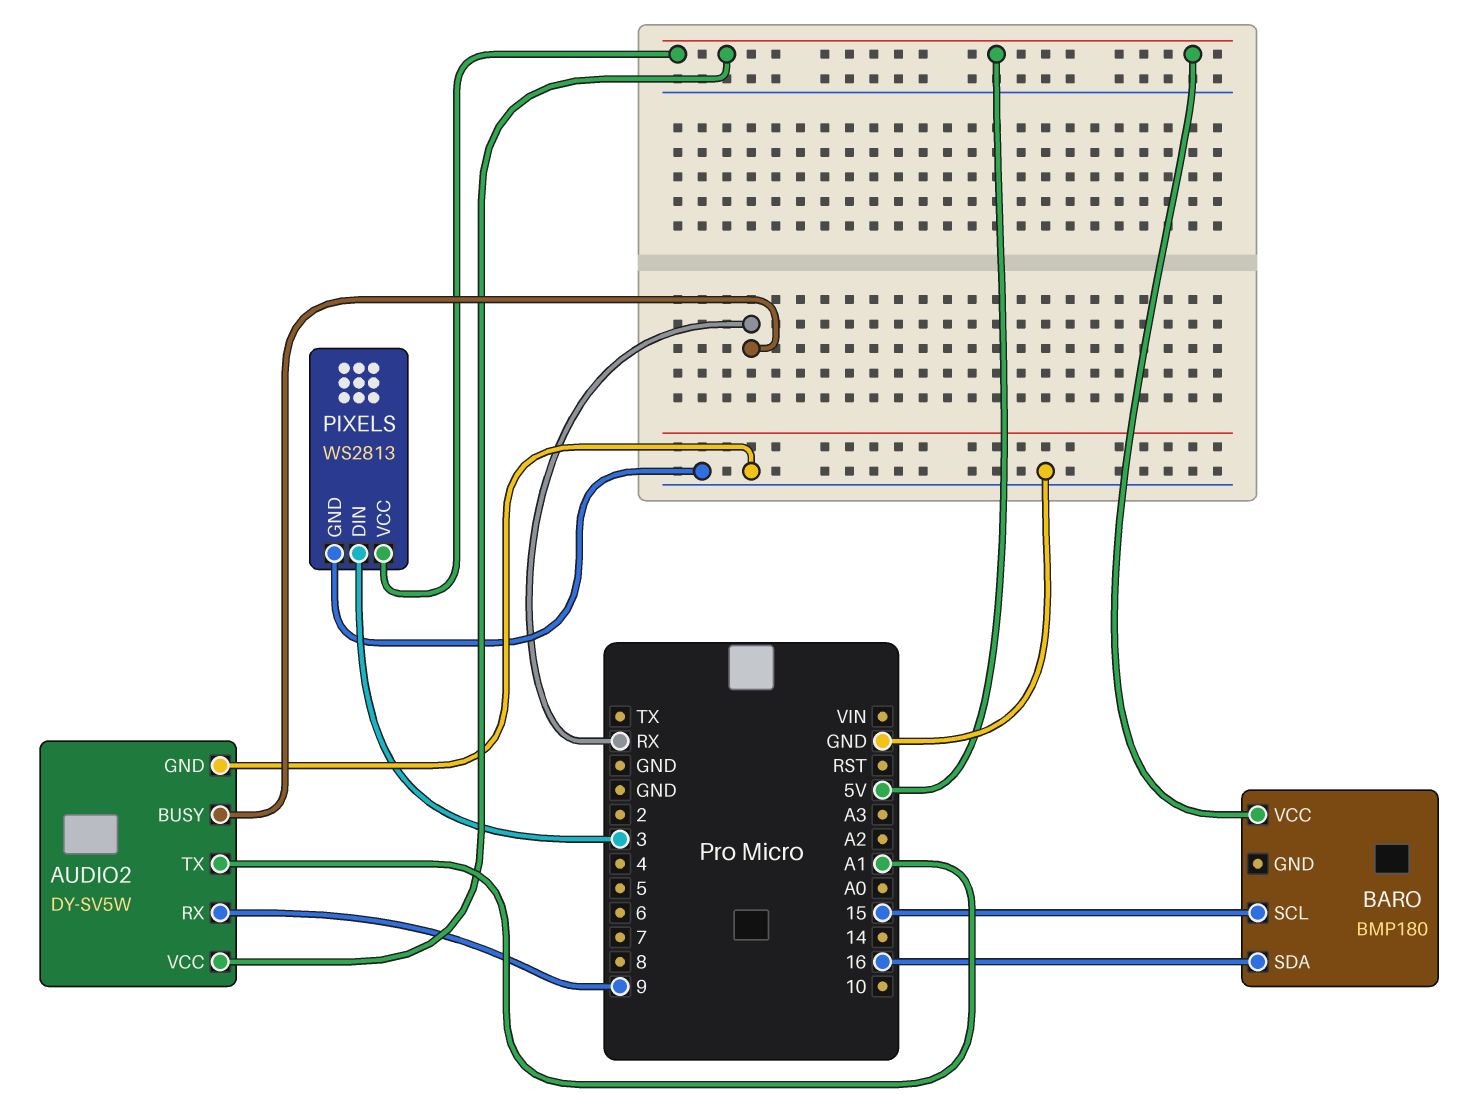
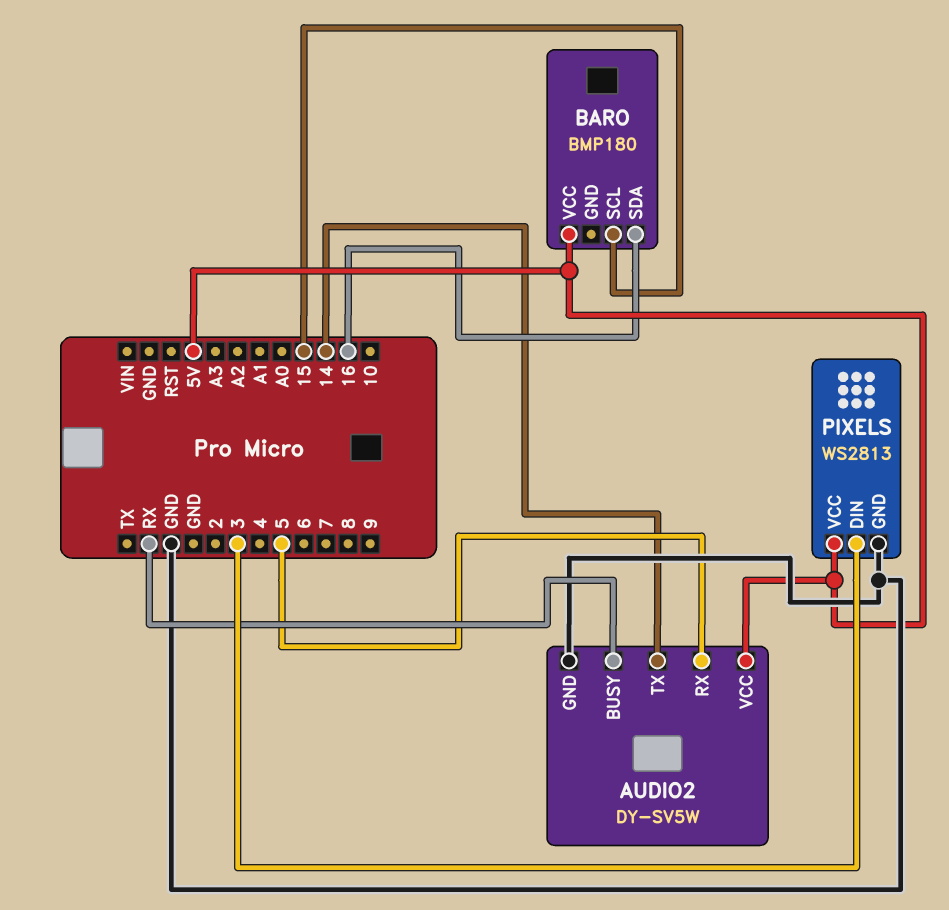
AUDIO2 pin RX: 9 -> 5
AUDIO2 pin TX: A1 -> 14

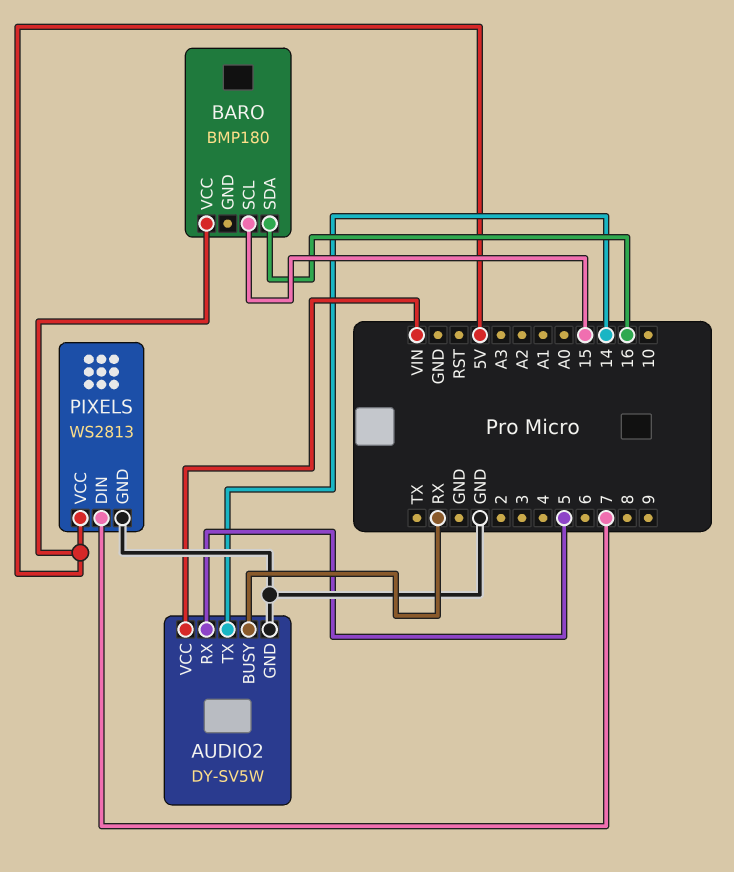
AUDIO2 pin VCC: 5V -> VIN
PIXELS pin DIN: 3 -> 7

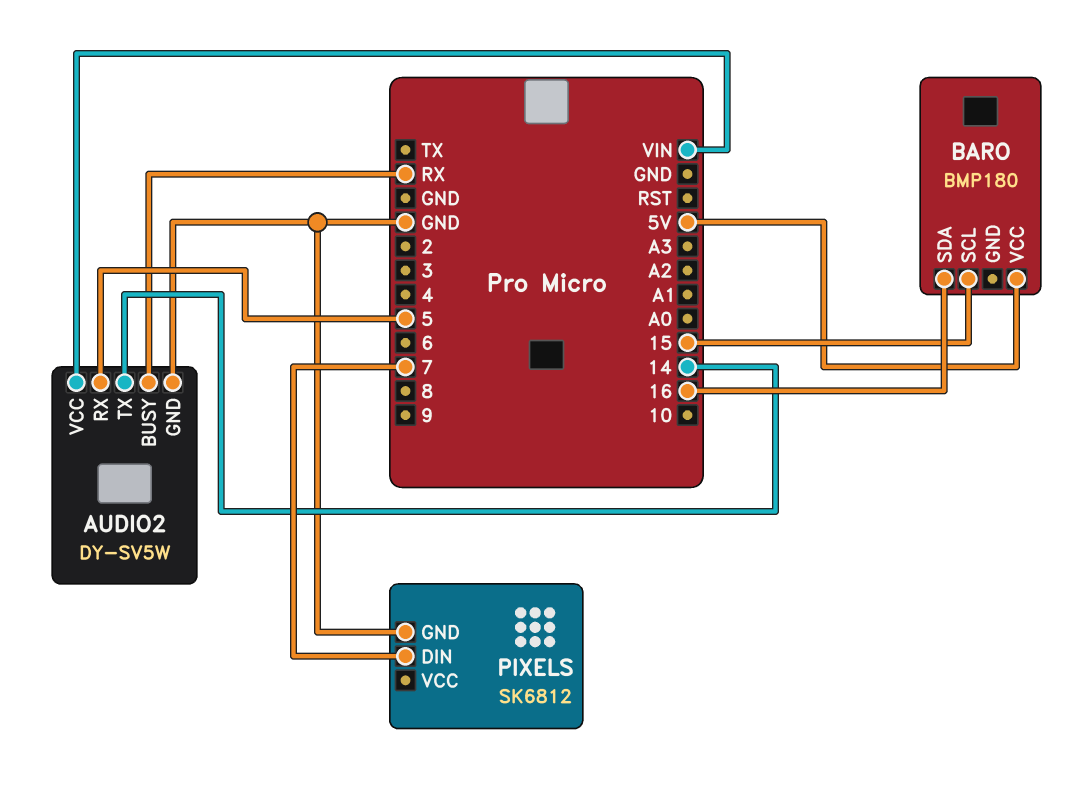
PIXELS: WS2813 -> SK6812
PIXELS pin VCC: 5V -> none

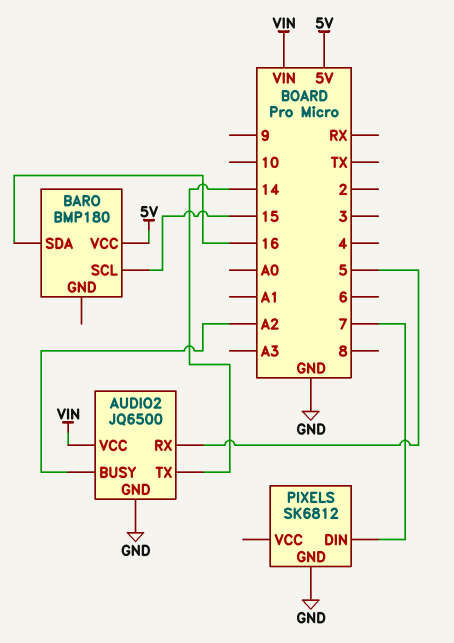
AUDIO2: DY-SV5W -> JQ6500
AUDIO2 pin BUSY: RX -> A2

